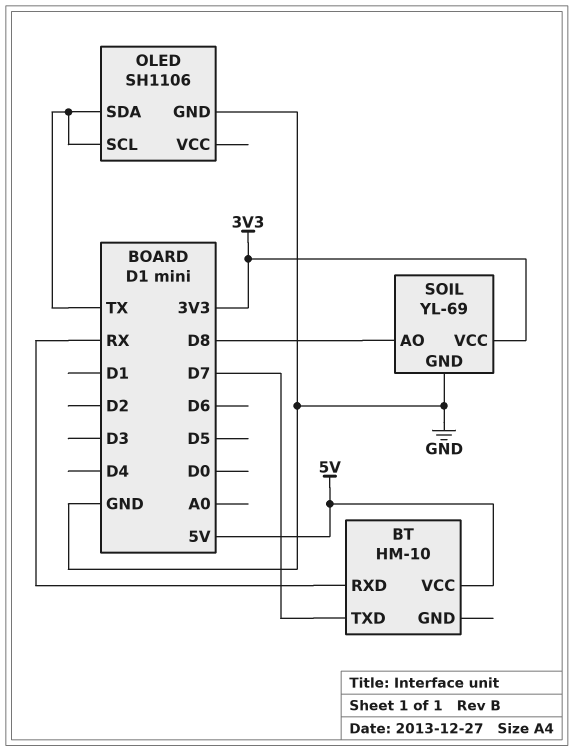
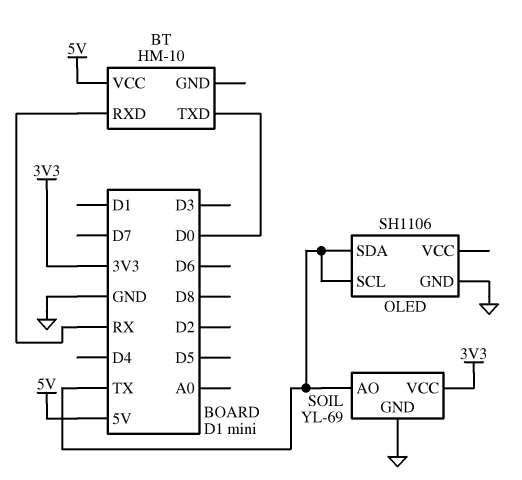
BT pin TXD: D7 -> D0
SOIL pin AO: D8 -> TX

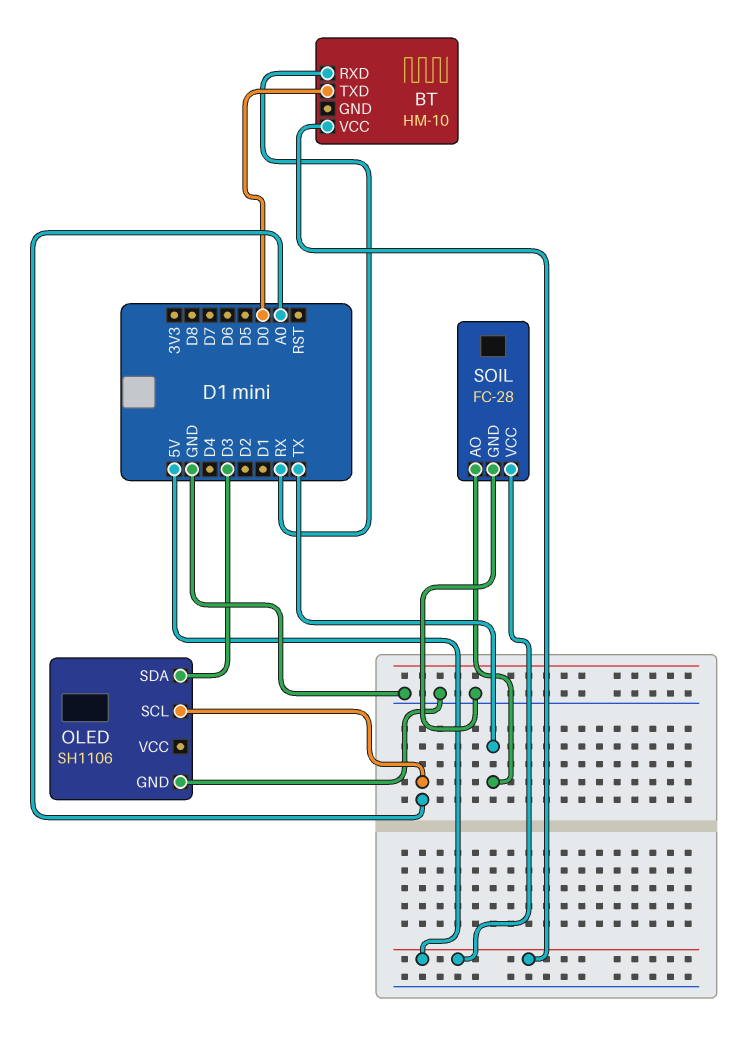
OLED pin SCL: TX -> A0
OLED pin SDA: TX -> D3
SOIL: YL-69 -> FC-28
SOIL pin VCC: 3V3 -> 5V

